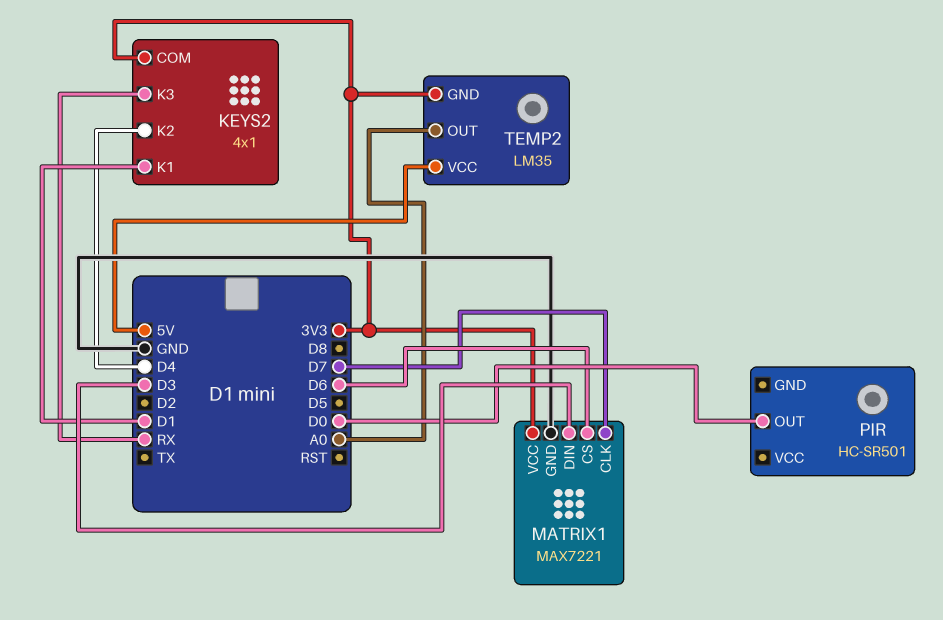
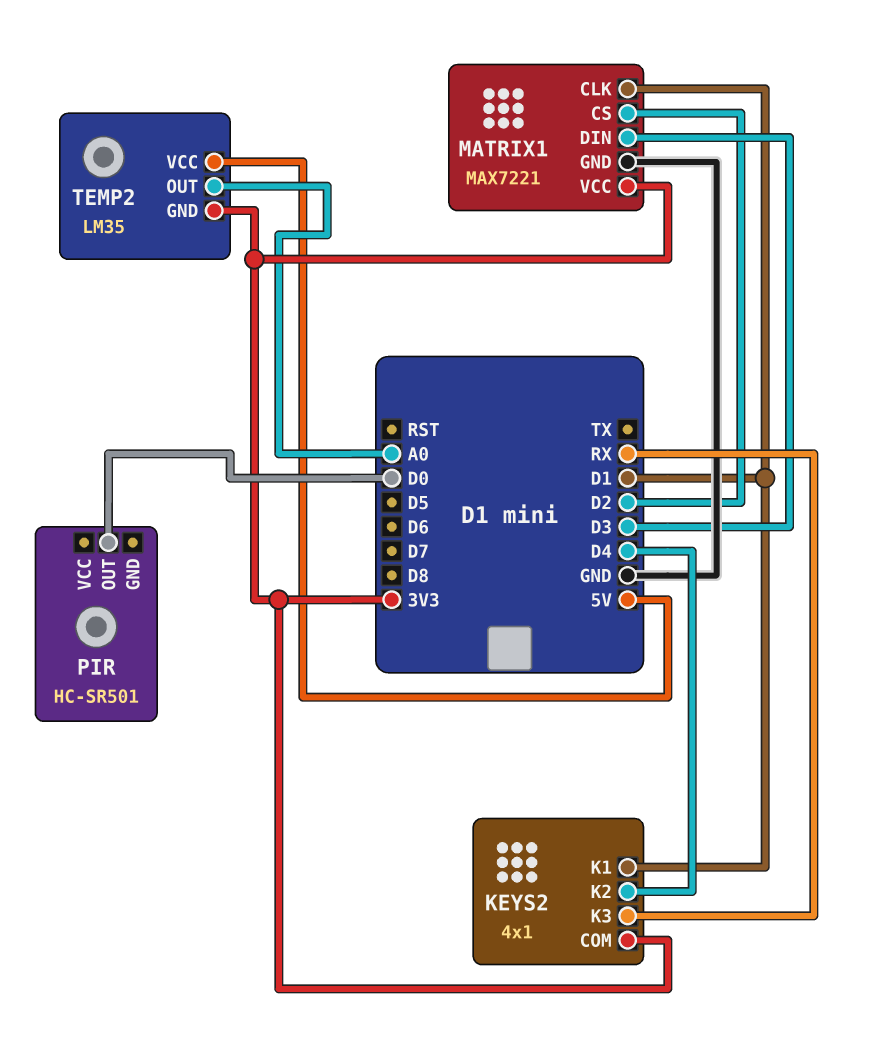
MATRIX1 pin CLK: D7 -> D1
MATRIX1 pin CS: D6 -> D2

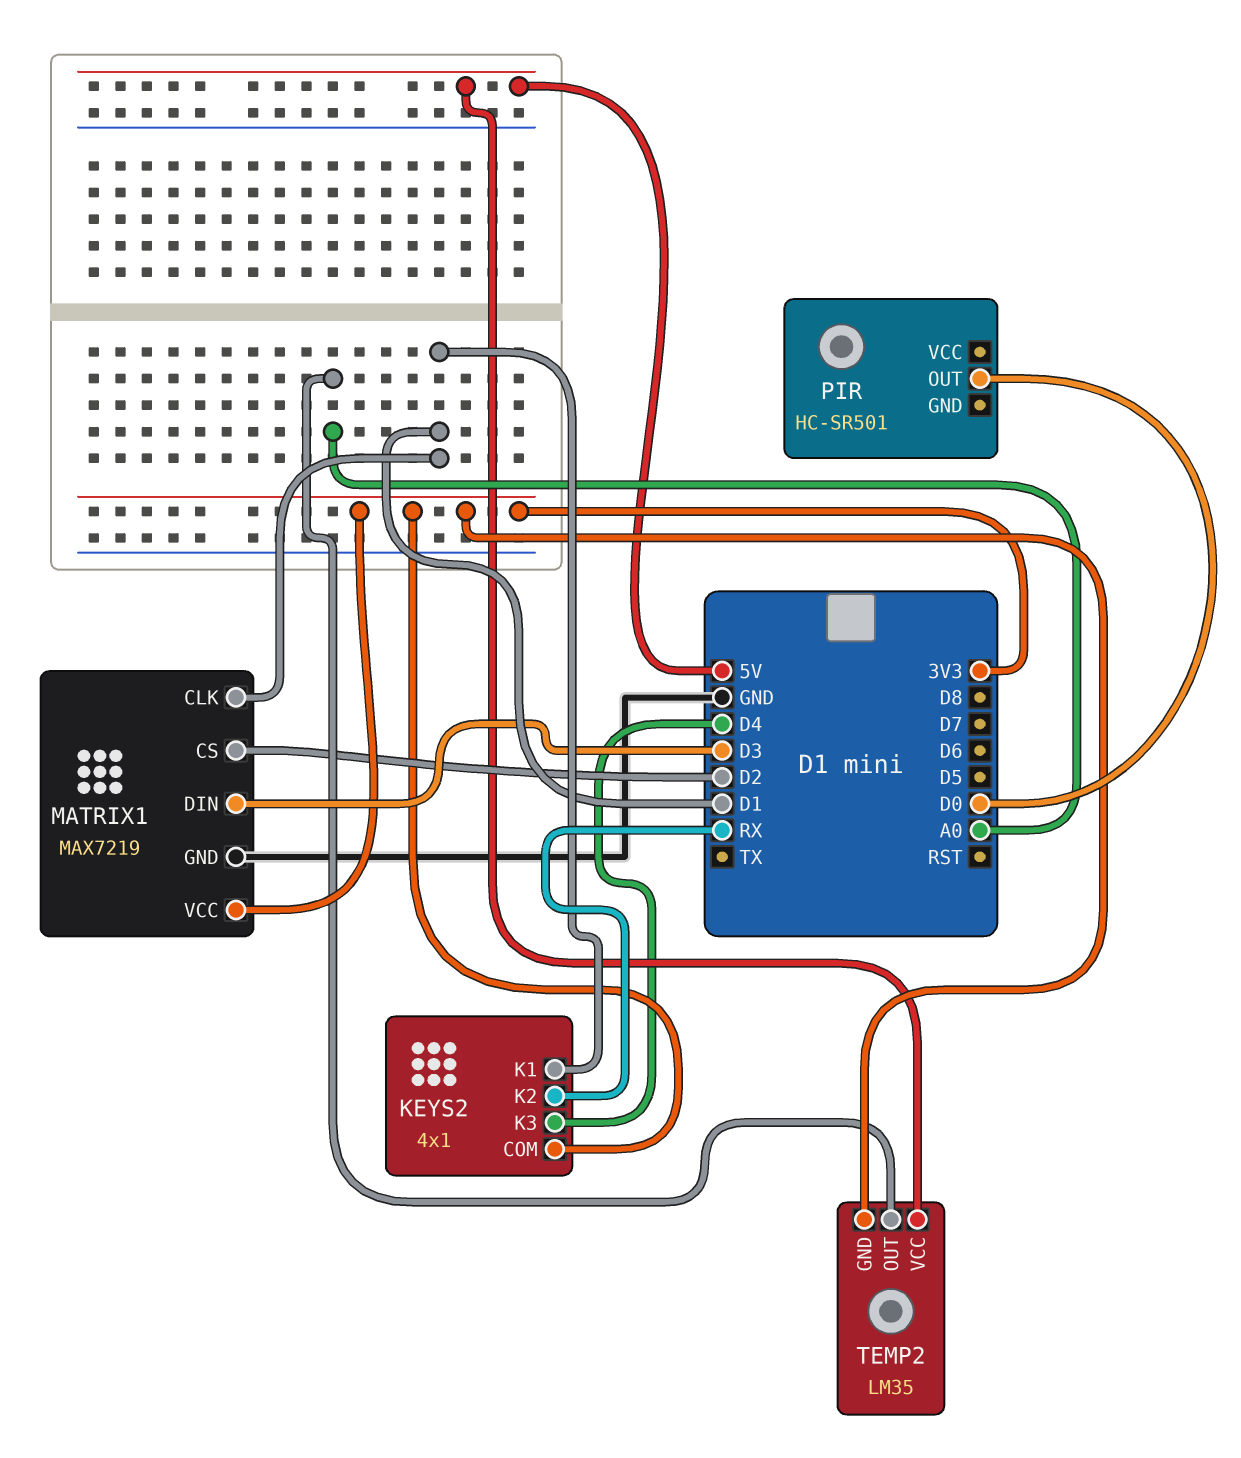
KEYS2 pin K2: D4 -> RX
KEYS2 pin K3: RX -> D4
MATRIX1: MAX7221 -> MAX7219

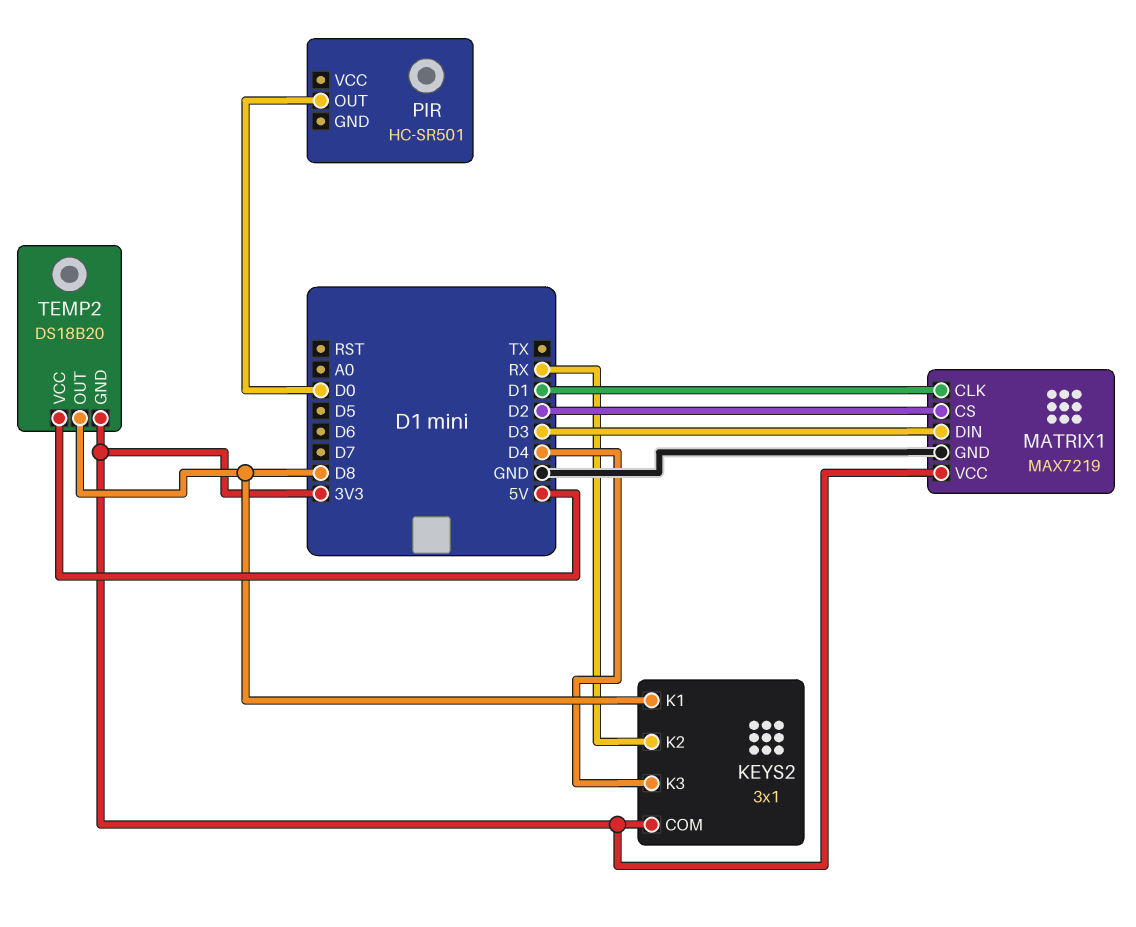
KEYS2: 4x1 -> 3x1
KEYS2 pin K1: D1 -> D8
TEMP2: LM35 -> DS18B20
TEMP2 pin OUT: A0 -> D8

